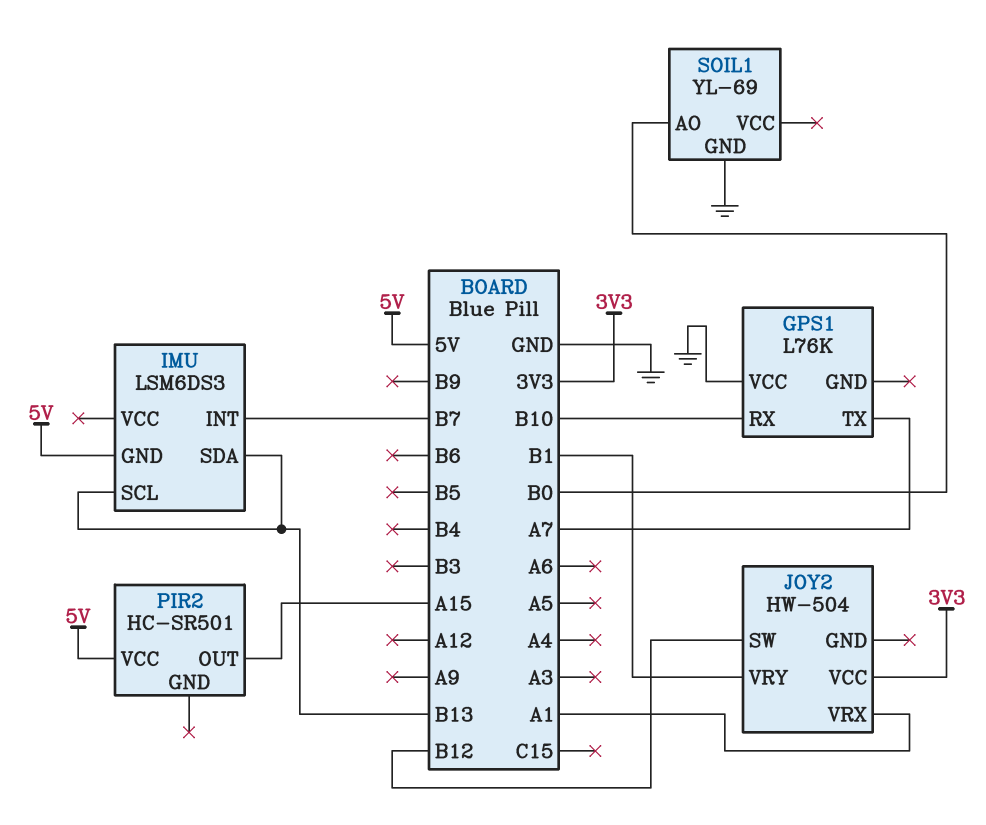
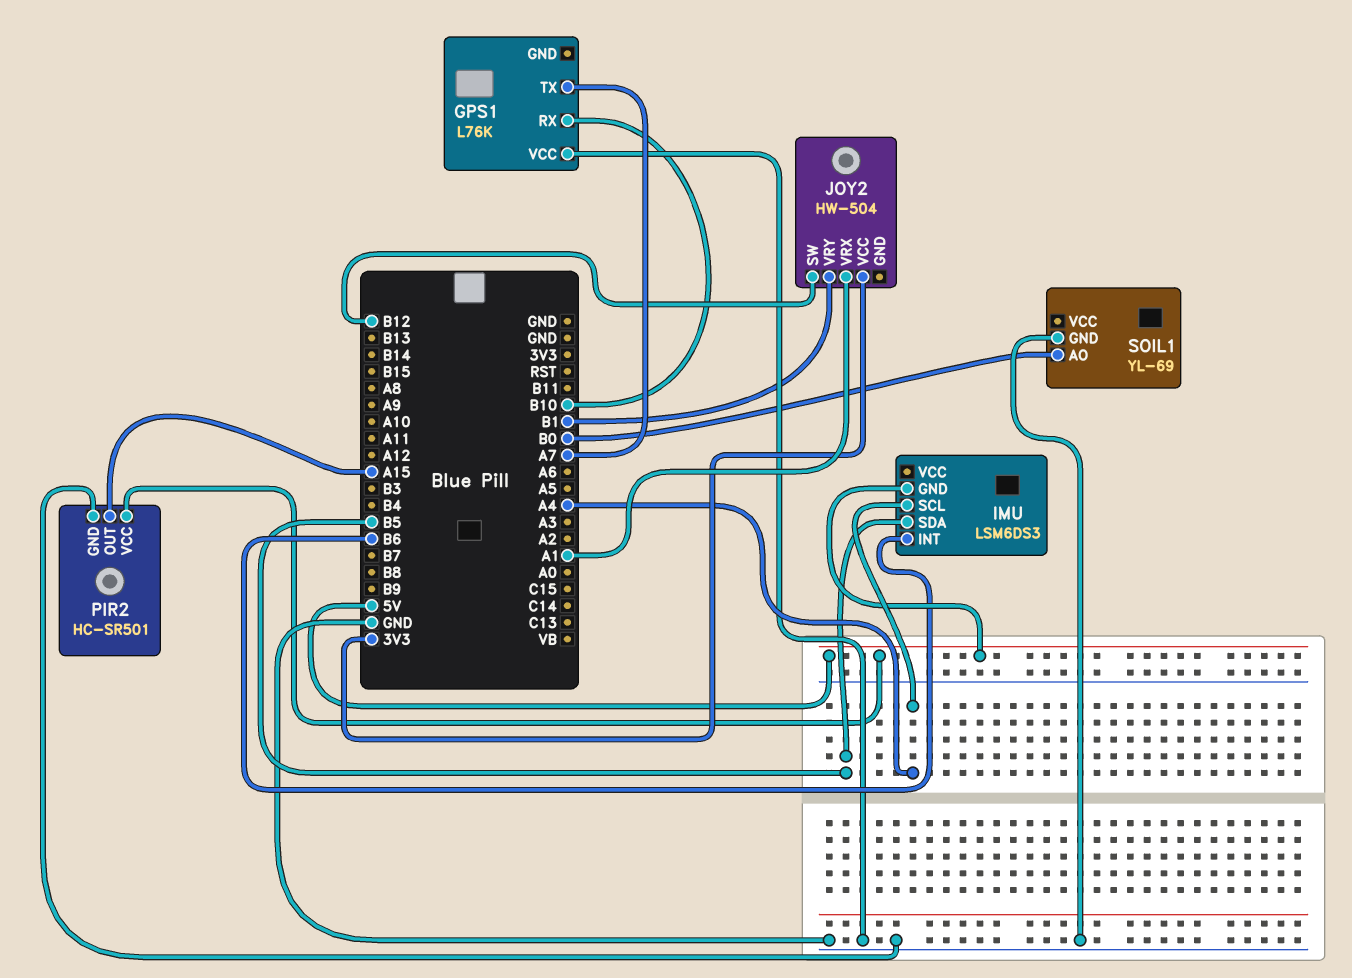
IMU pin INT: B7 -> B6
IMU pin SCL: B13 -> A4
IMU pin SDA: B13 -> B5
PIR2 pin GND: none -> GND

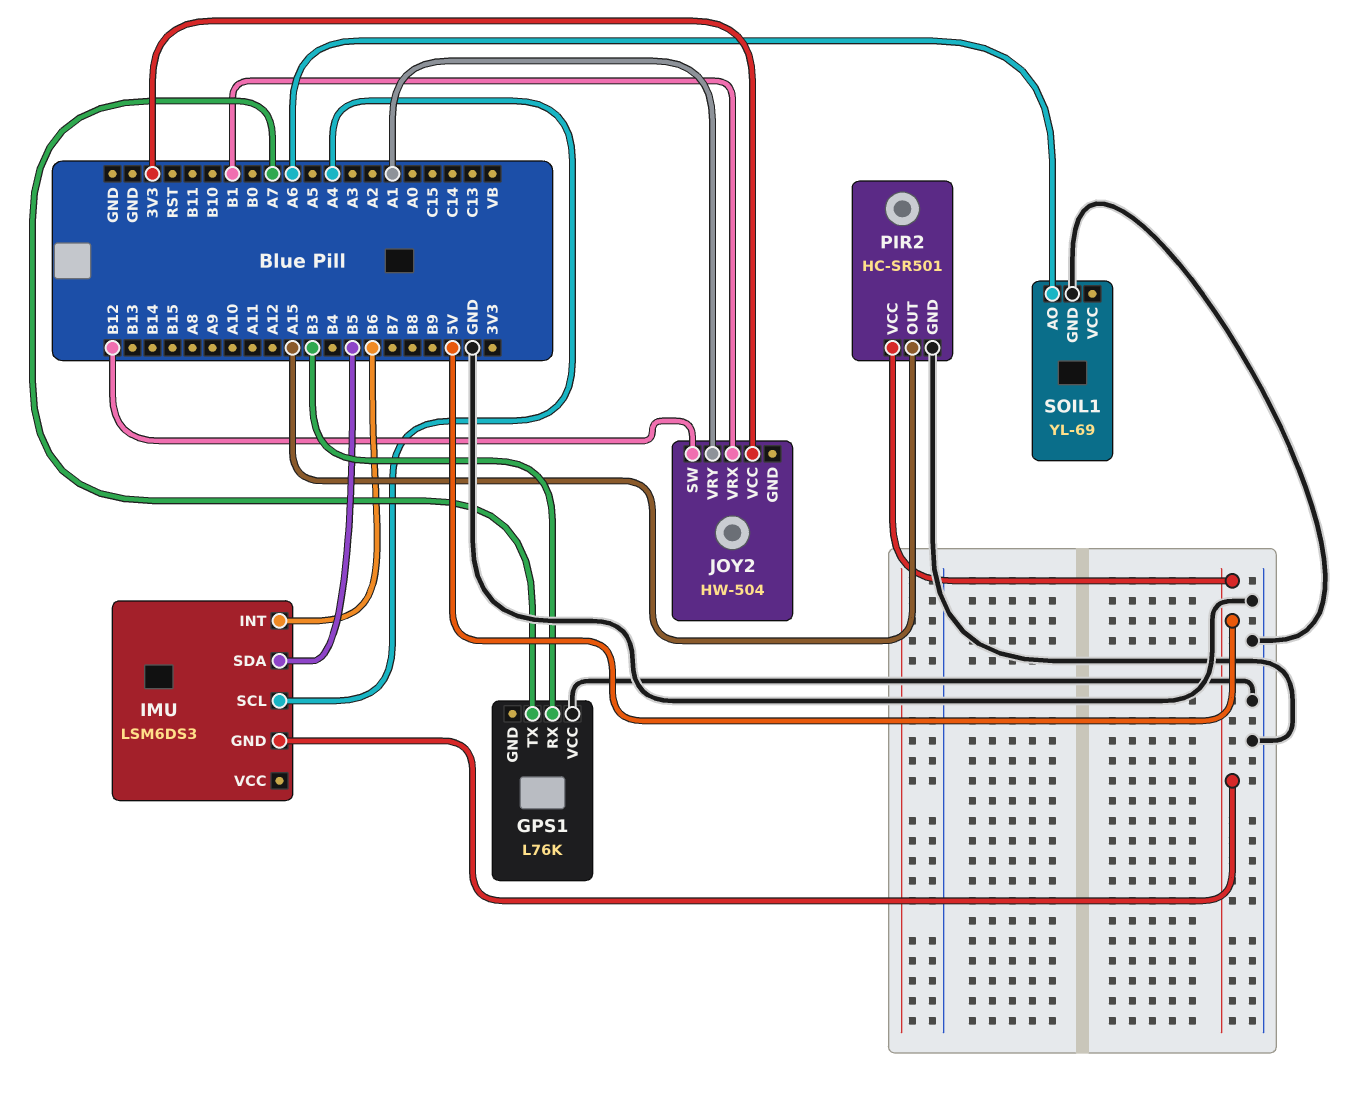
GPS1 pin RX: B10 -> B3
JOY2 pin VRX: A1 -> B1
JOY2 pin VRY: B1 -> A1
SOIL1 pin AO: B0 -> A6

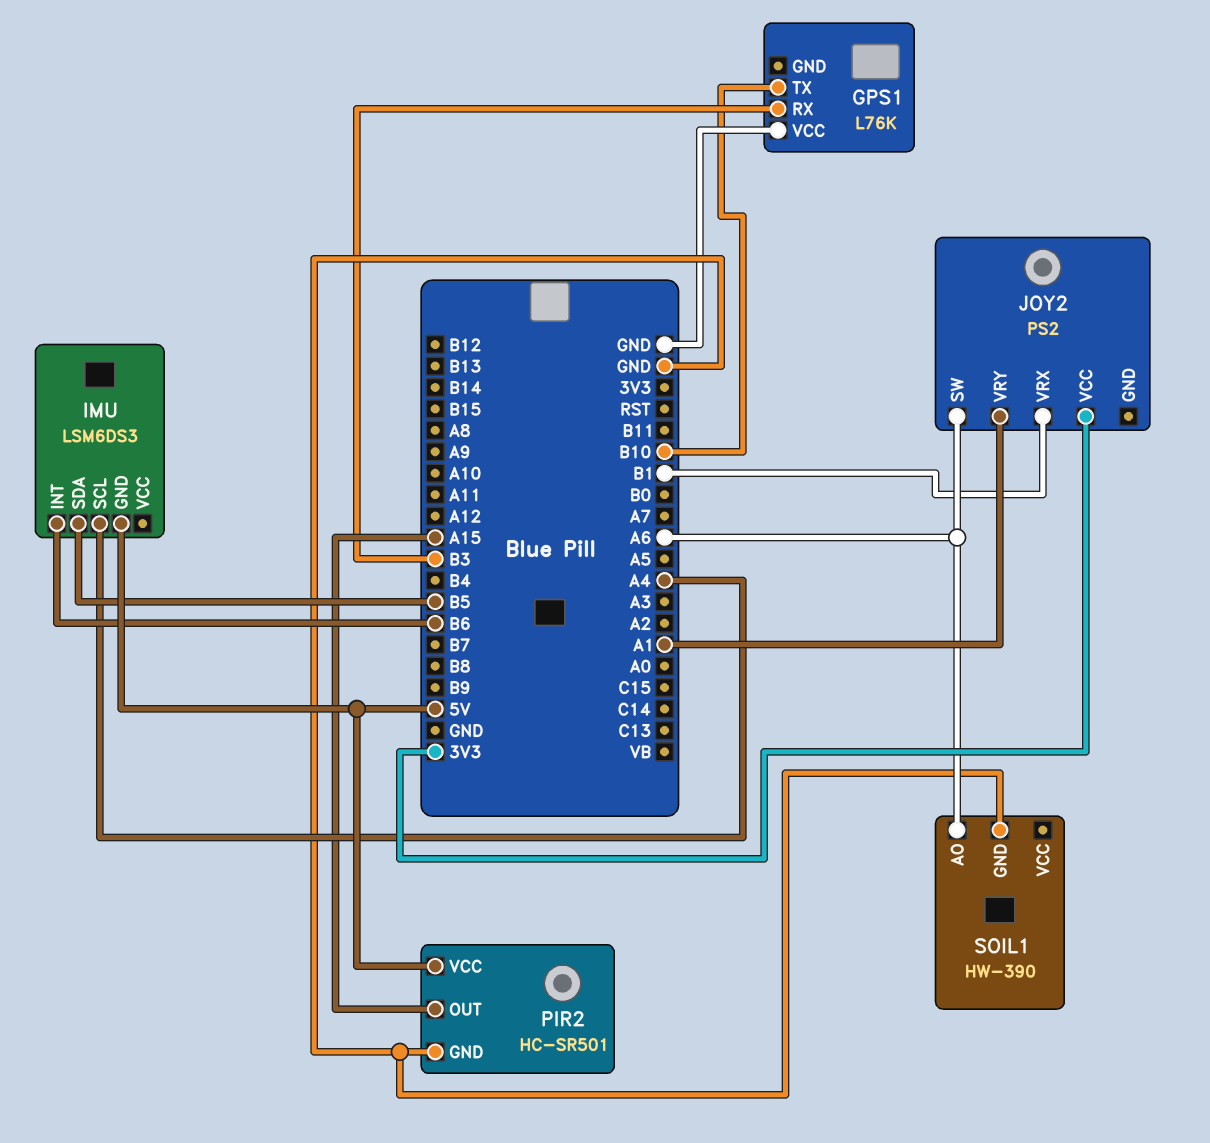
GPS1 pin TX: A7 -> B10
JOY2: HW-504 -> PS2
JOY2 pin SW: B12 -> A6
SOIL1: YL-69 -> HW-390

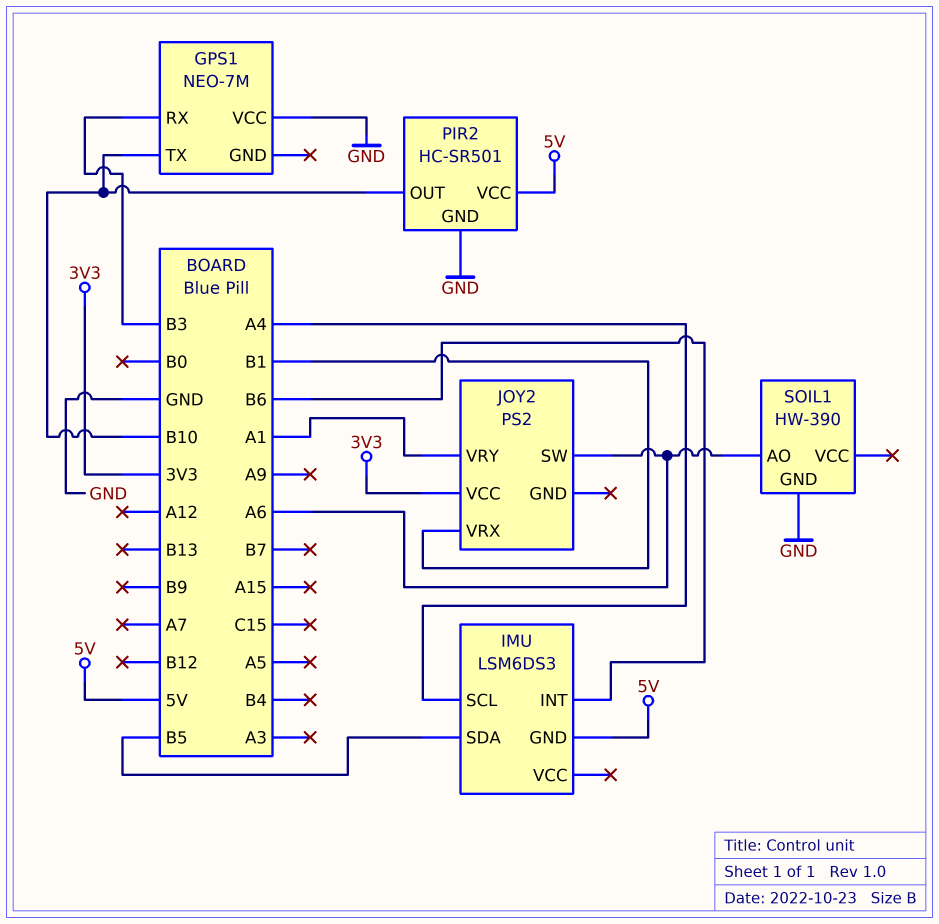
GPS1: L76K -> NEO-7M
PIR2 pin OUT: A15 -> B10

